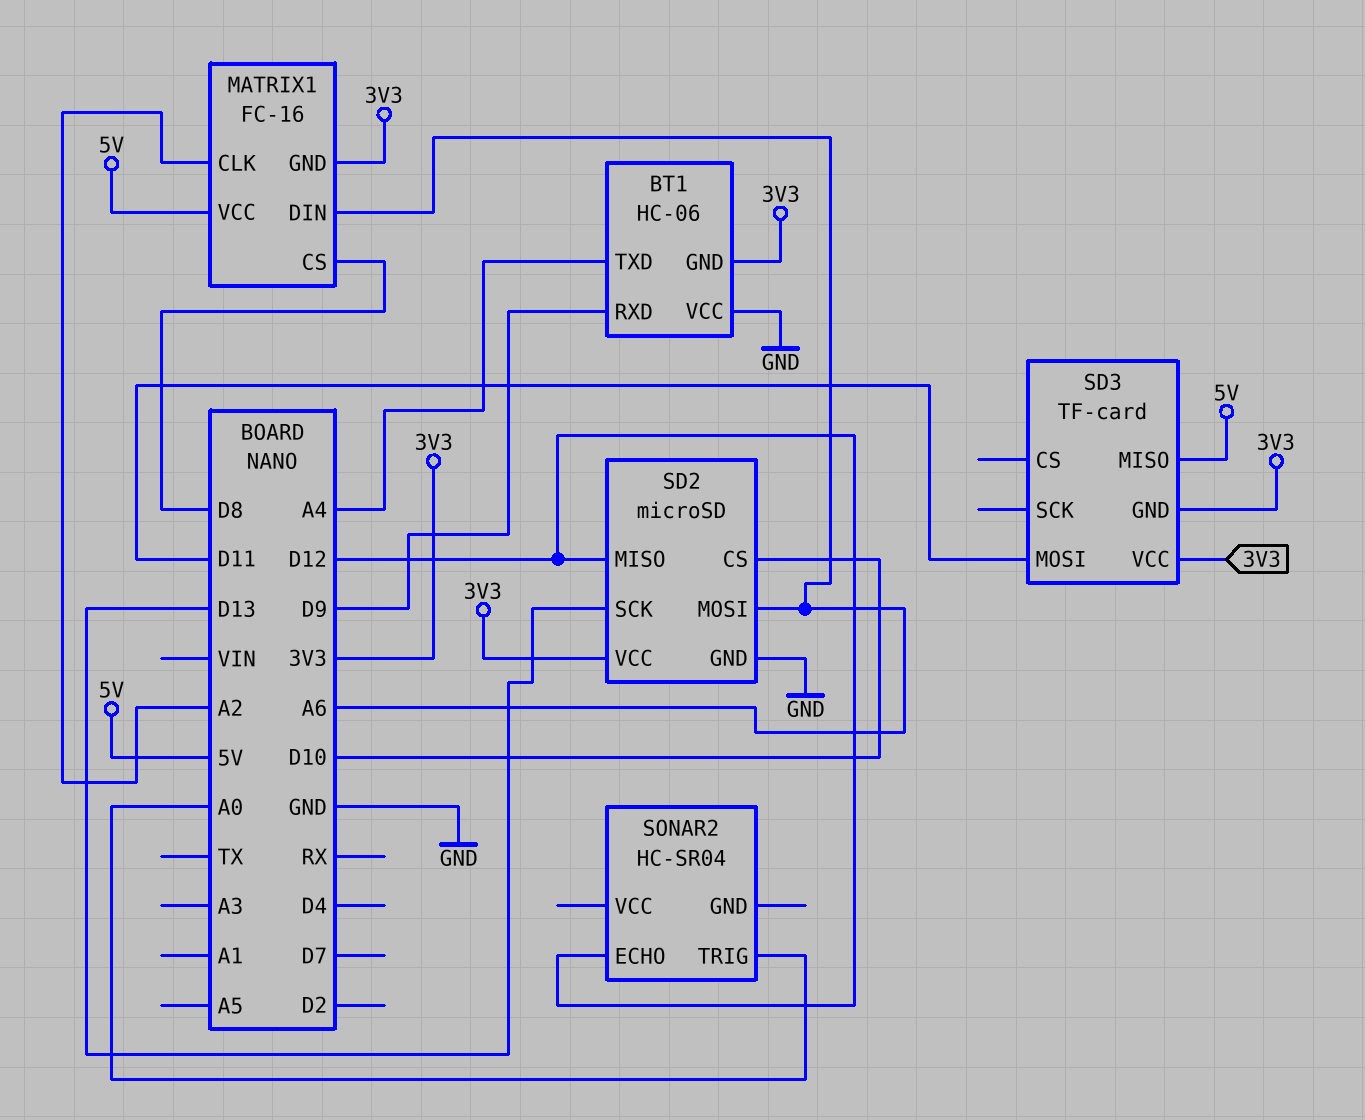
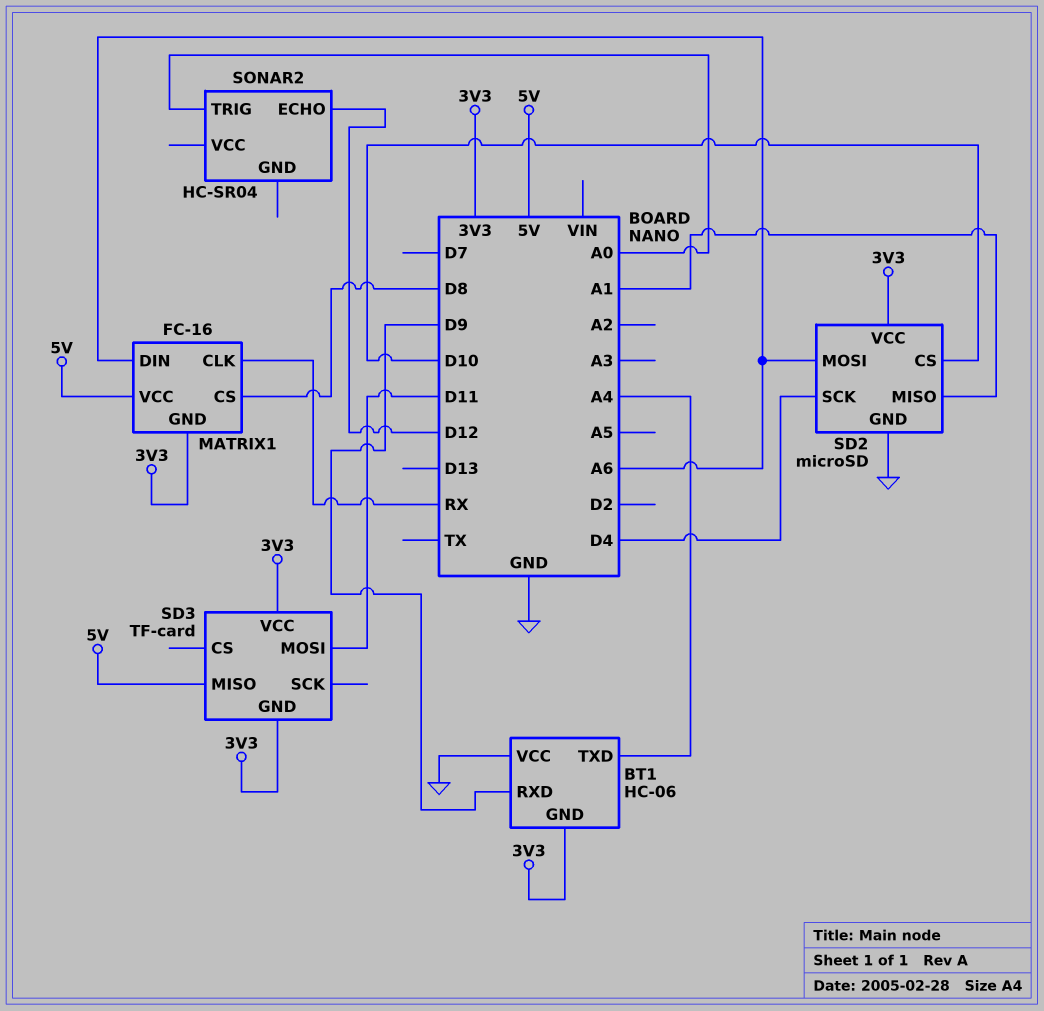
MATRIX1 pin CLK: A2 -> RX
SD2 pin MISO: D12 -> A1
SD2 pin SCK: D13 -> D4

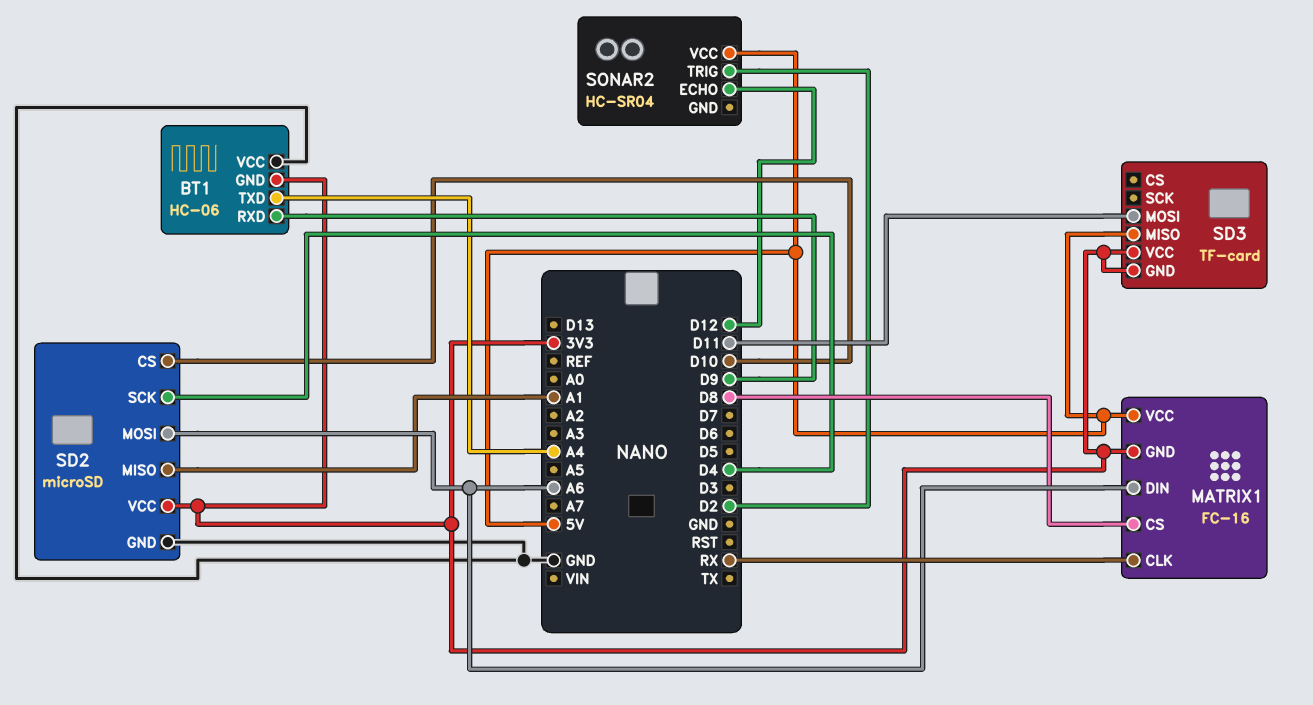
SONAR2 pin TRIG: A0 -> D2
SONAR2 pin VCC: none -> 5V

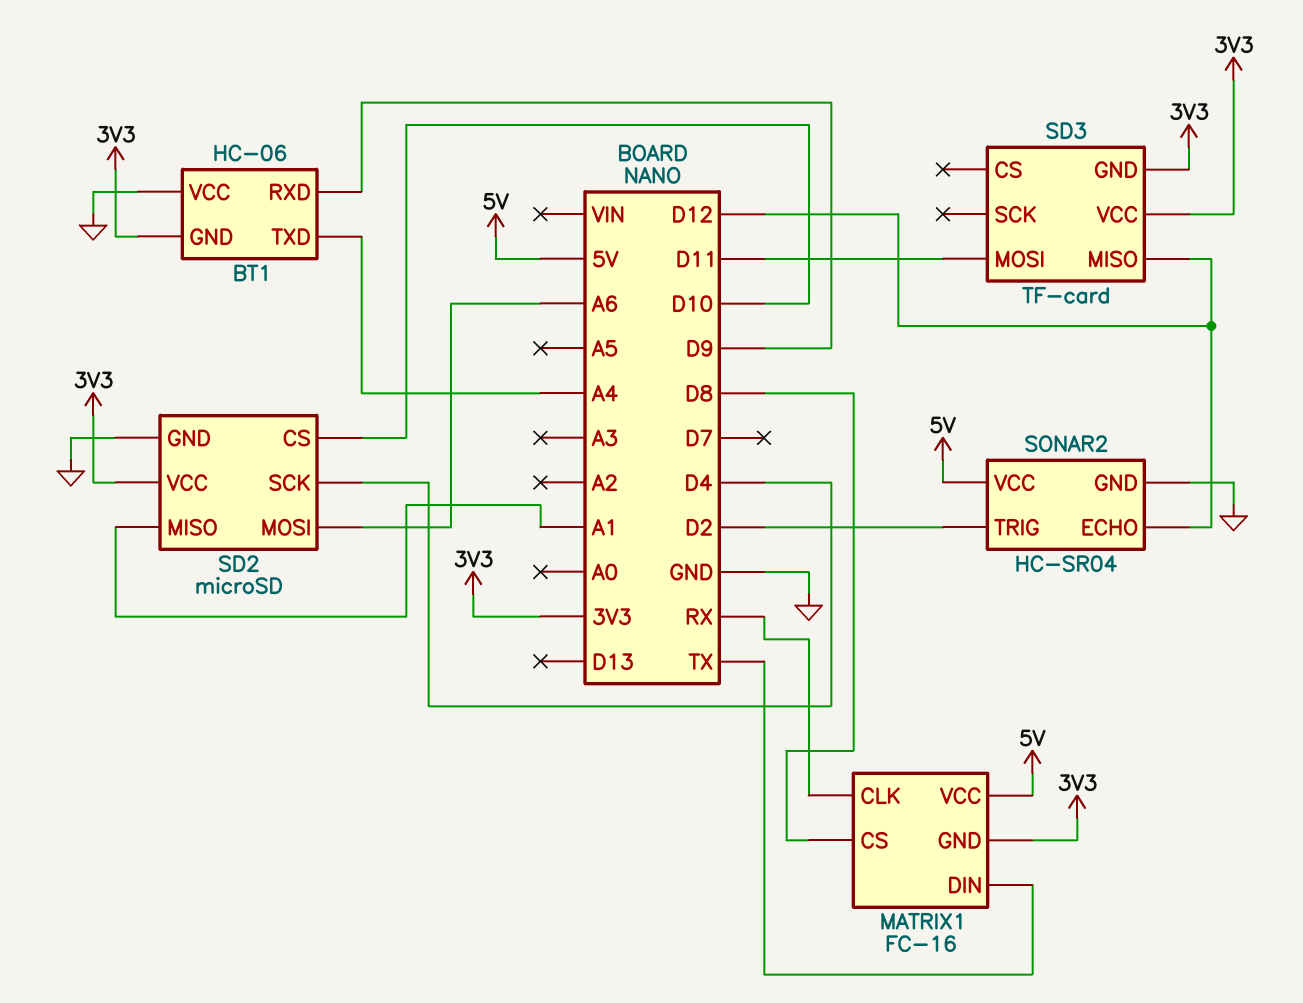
MATRIX1 pin DIN: A6 -> TX
SD3 pin MISO: 5V -> D12
SONAR2 pin GND: none -> GND

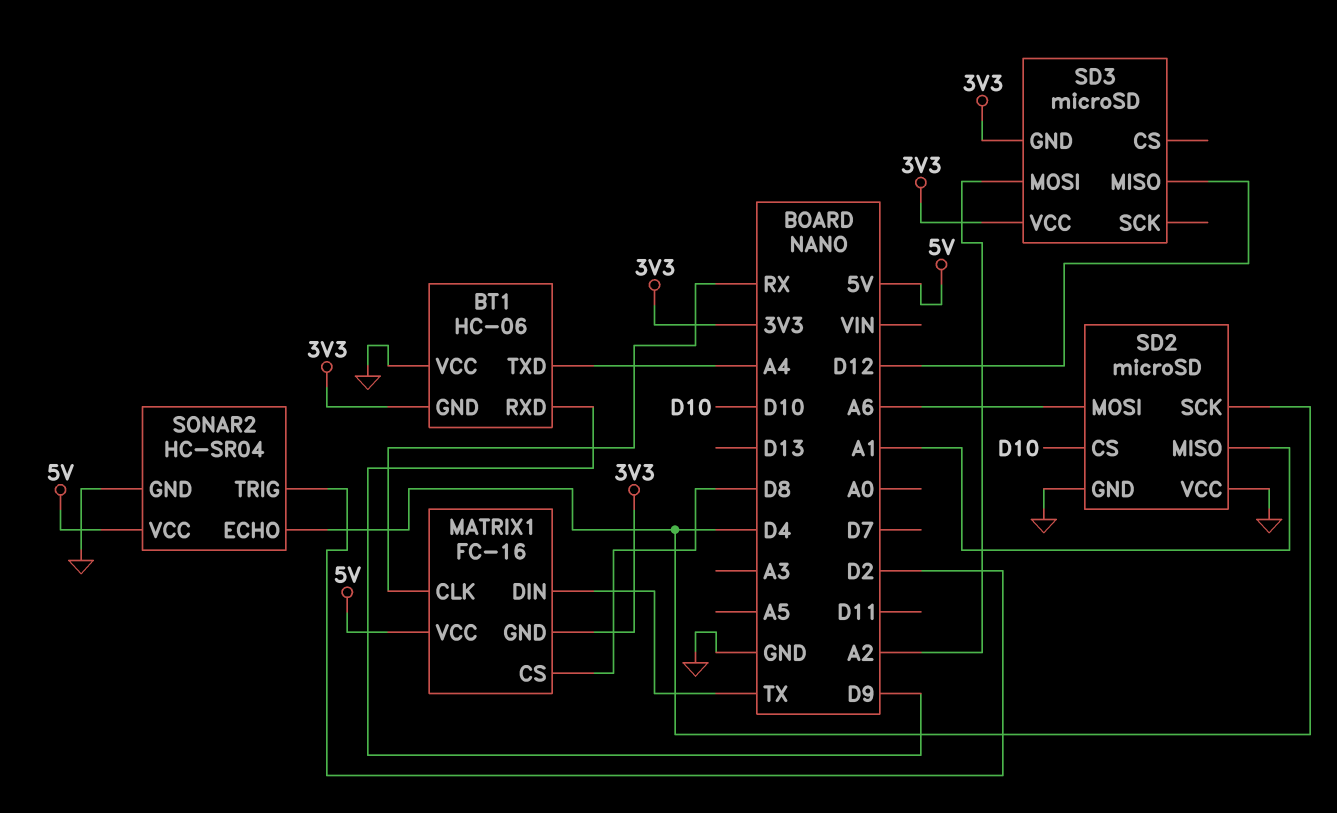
SD2 pin VCC: 3V3 -> GND
SD3: TF-card -> microSD
SD3 pin MOSI: D11 -> A2
SONAR2 pin ECHO: D12 -> D4

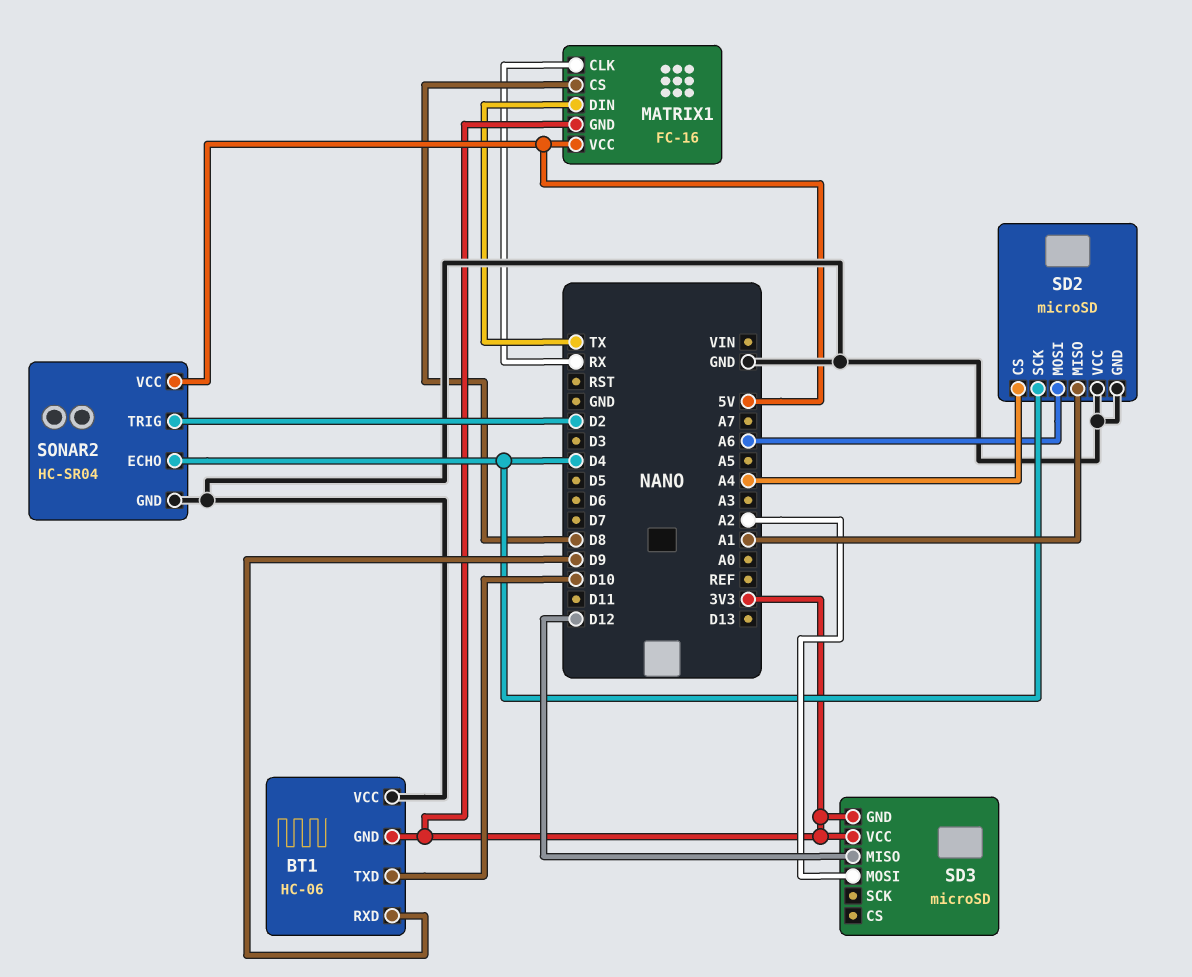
BT1 pin TXD: A4 -> D10
SD2 pin CS: D10 -> A4

